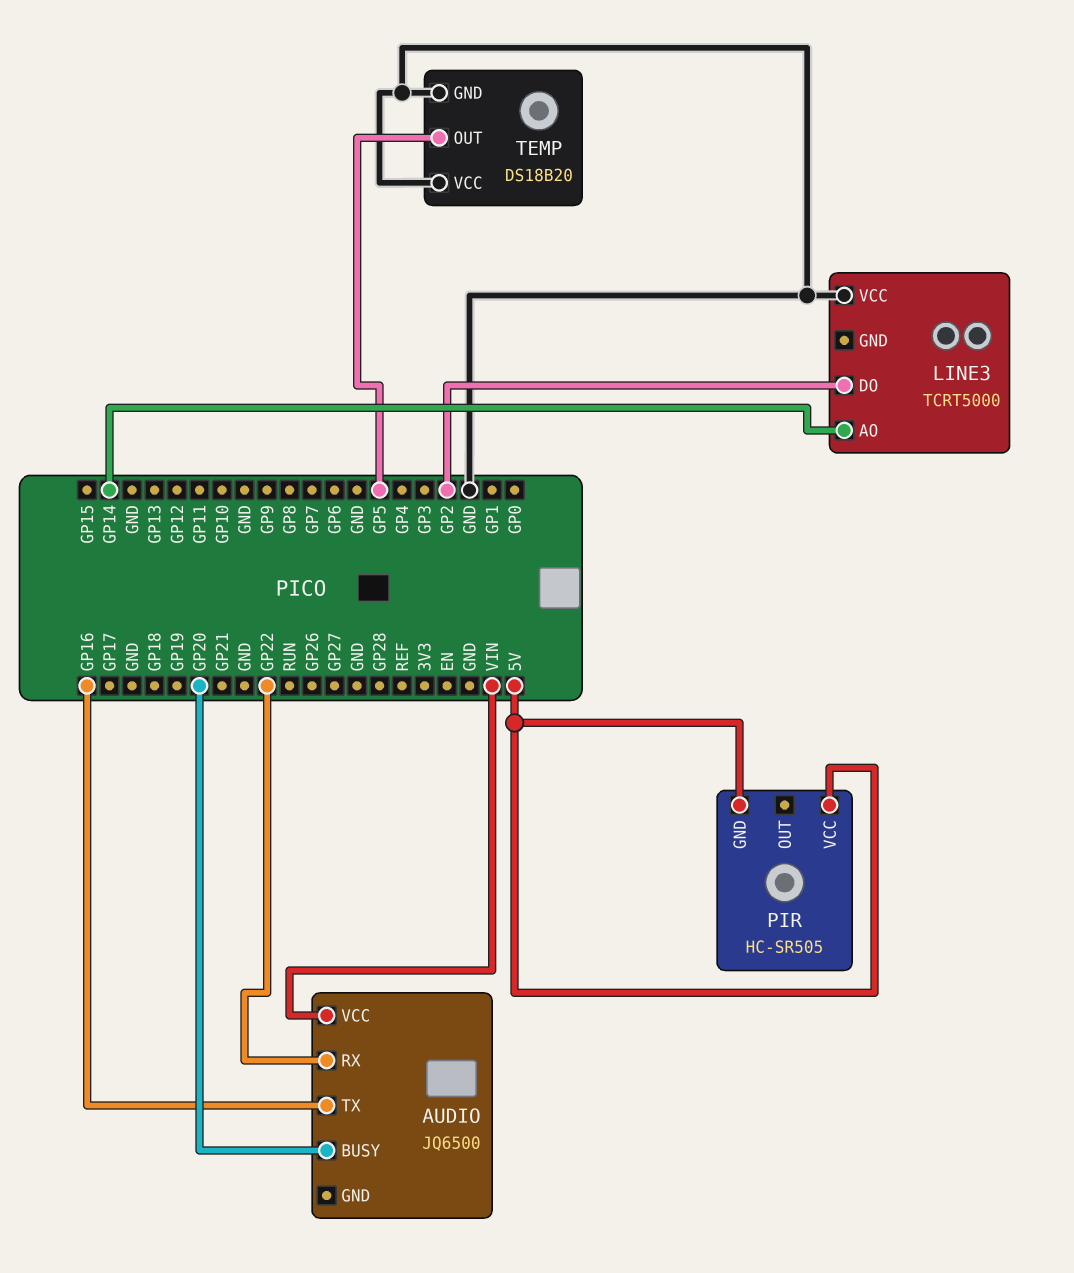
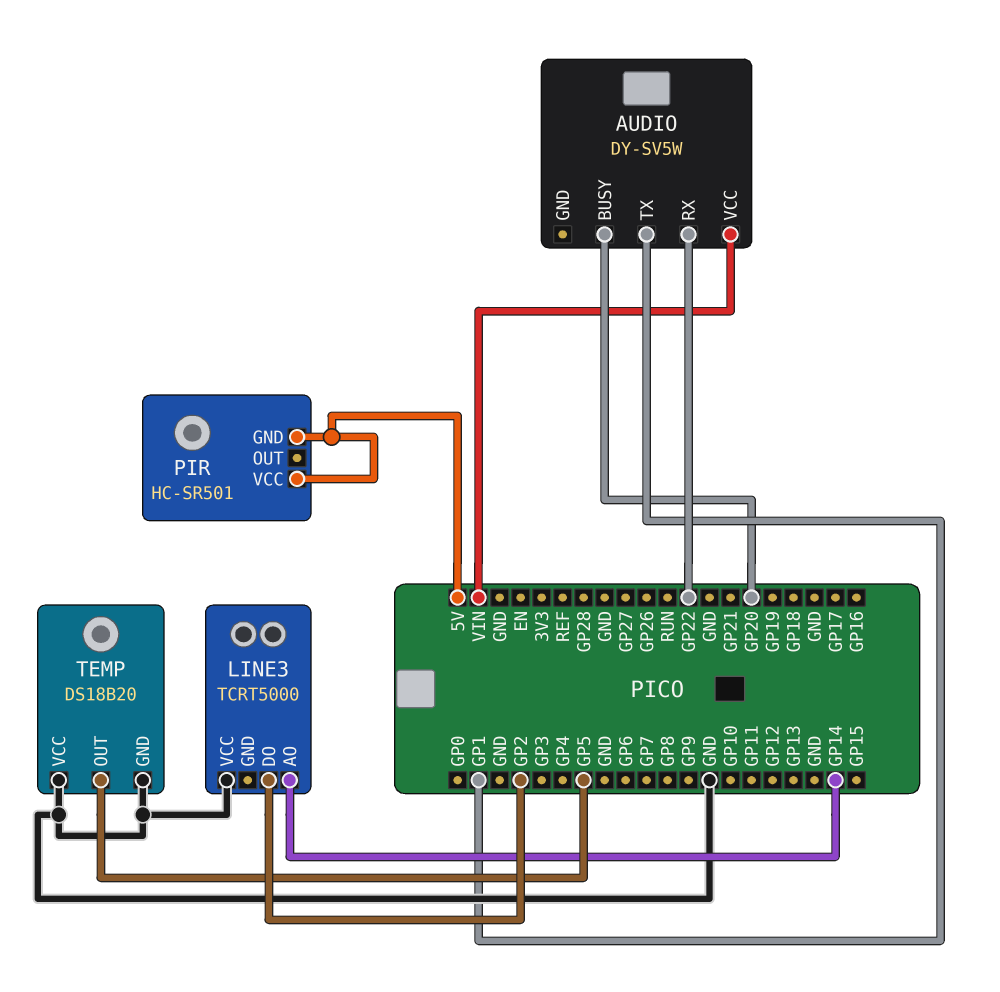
AUDIO: JQ6500 -> DY-SV5W
AUDIO pin TX: GP16 -> GP1
PIR: HC-SR505 -> HC-SR501

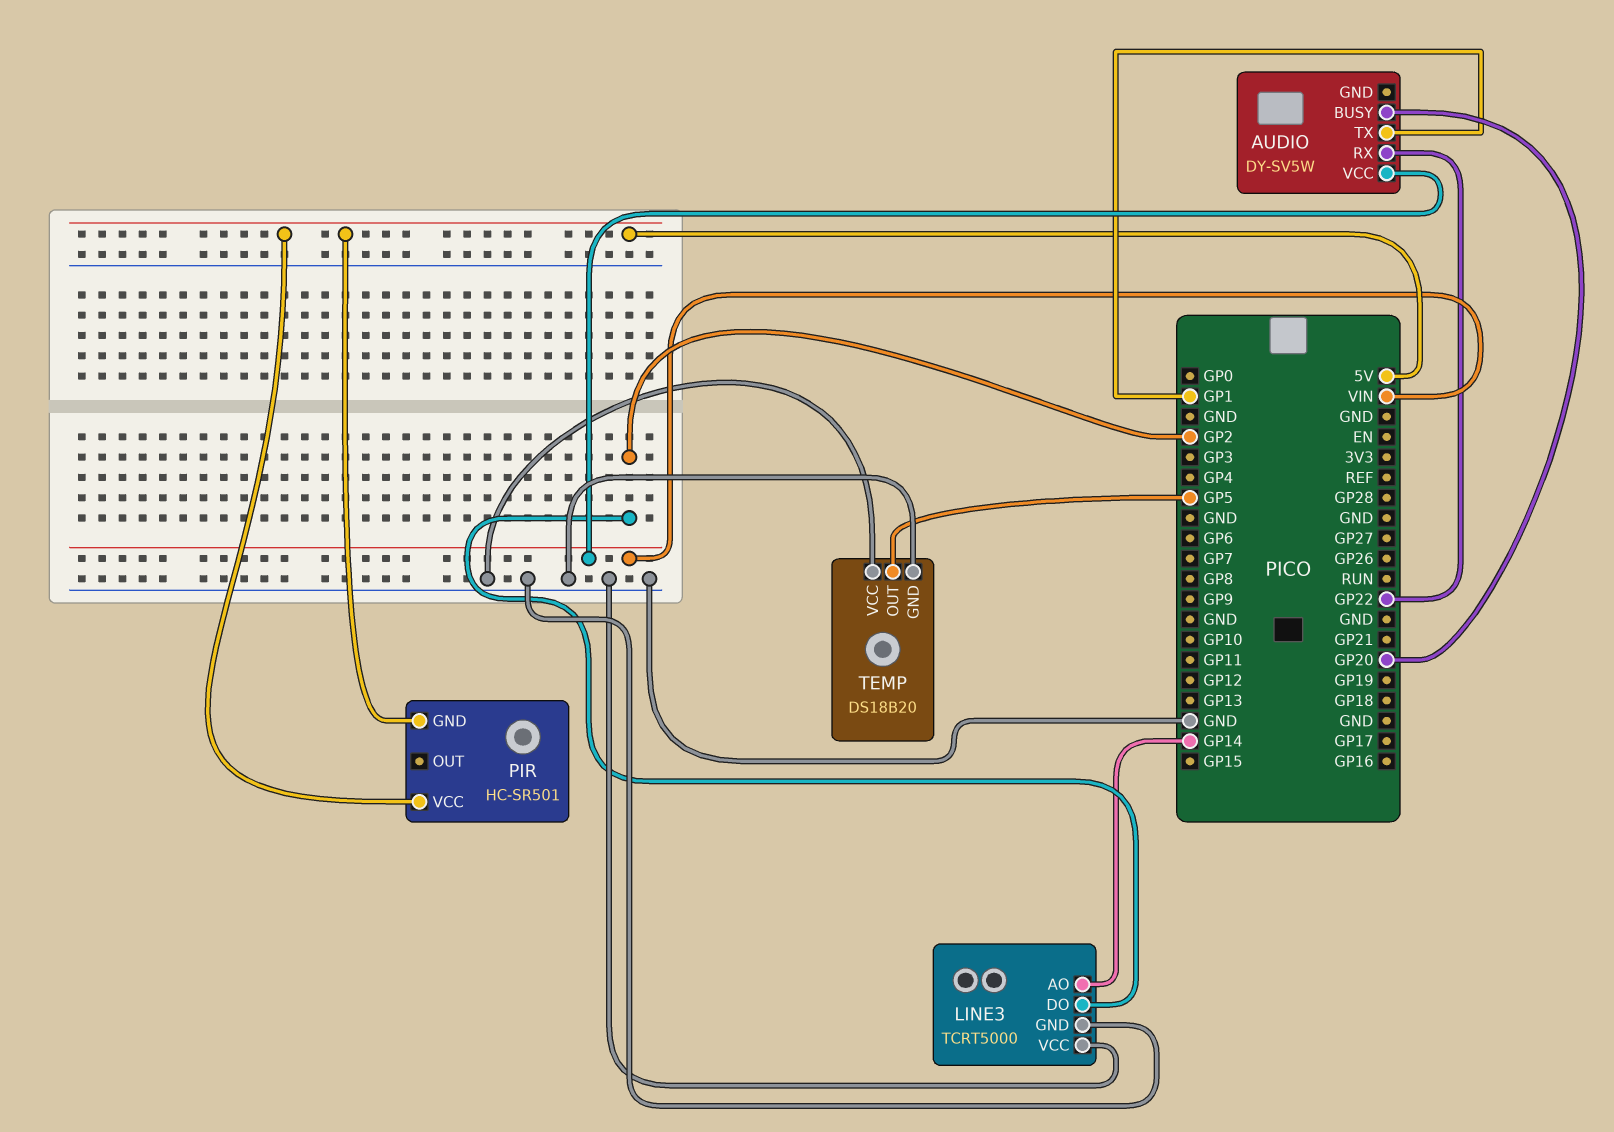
LINE3 pin GND: none -> GND

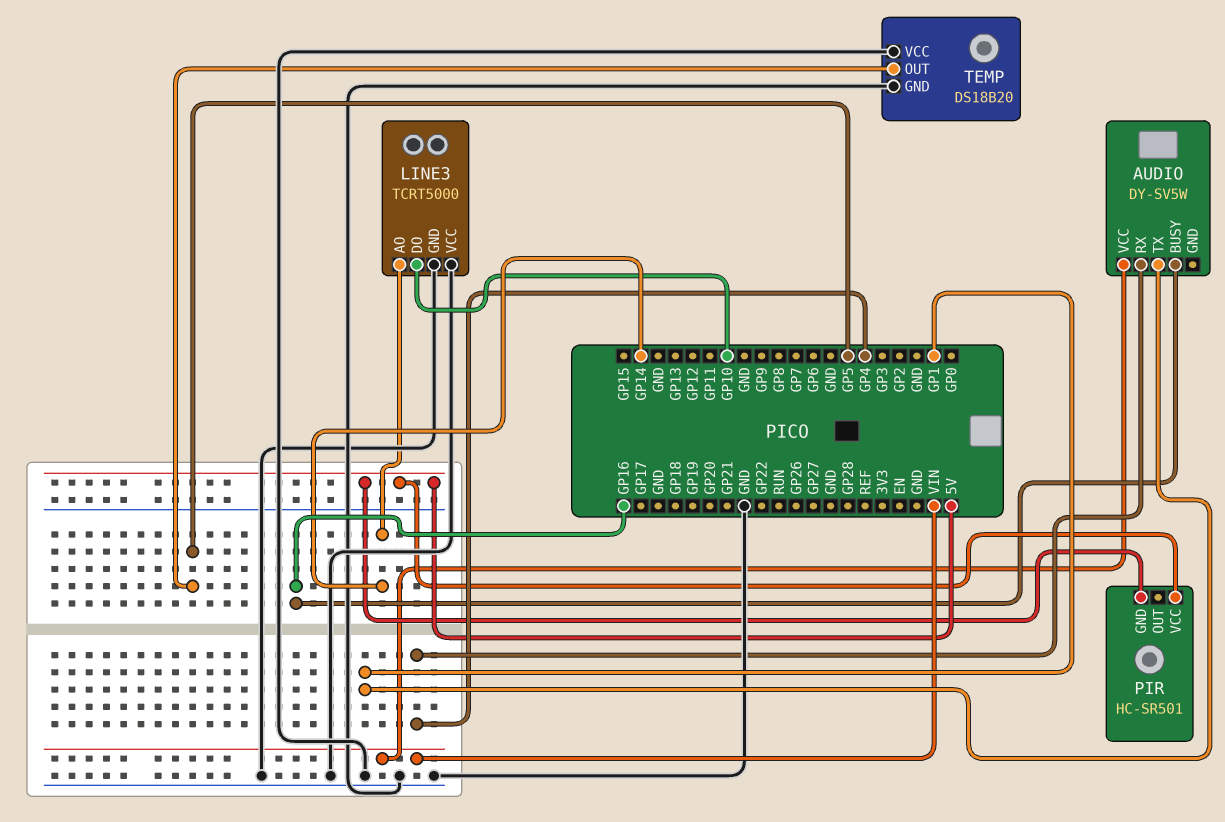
AUDIO pin BUSY: GP20 -> GP16
AUDIO pin RX: GP22 -> GP4
LINE3 pin DO: GP2 -> GP10

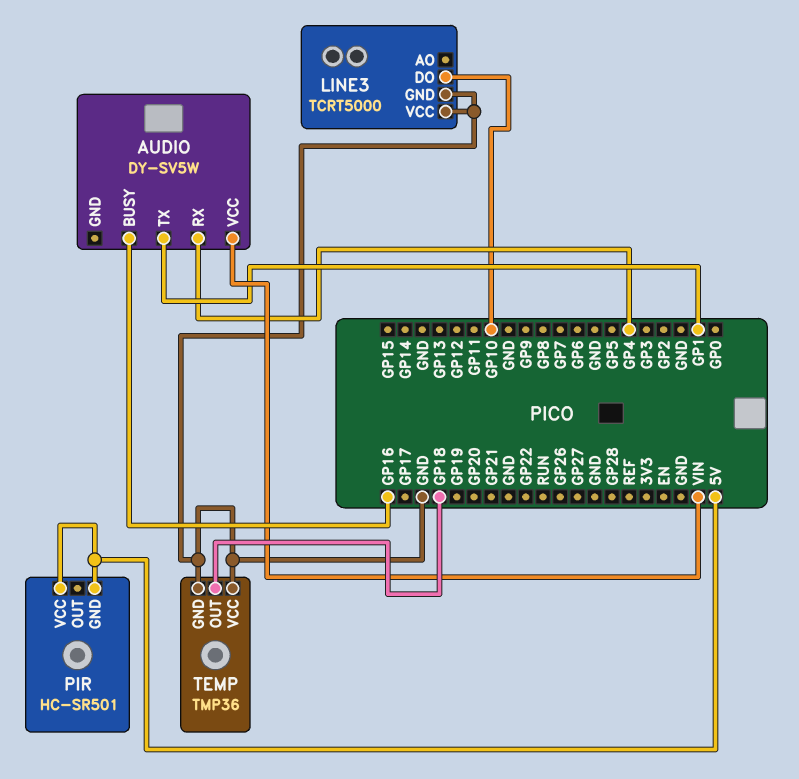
LINE3 pin AO: GP14 -> none
TEMP: DS18B20 -> TMP36
TEMP pin OUT: GP5 -> GP18

